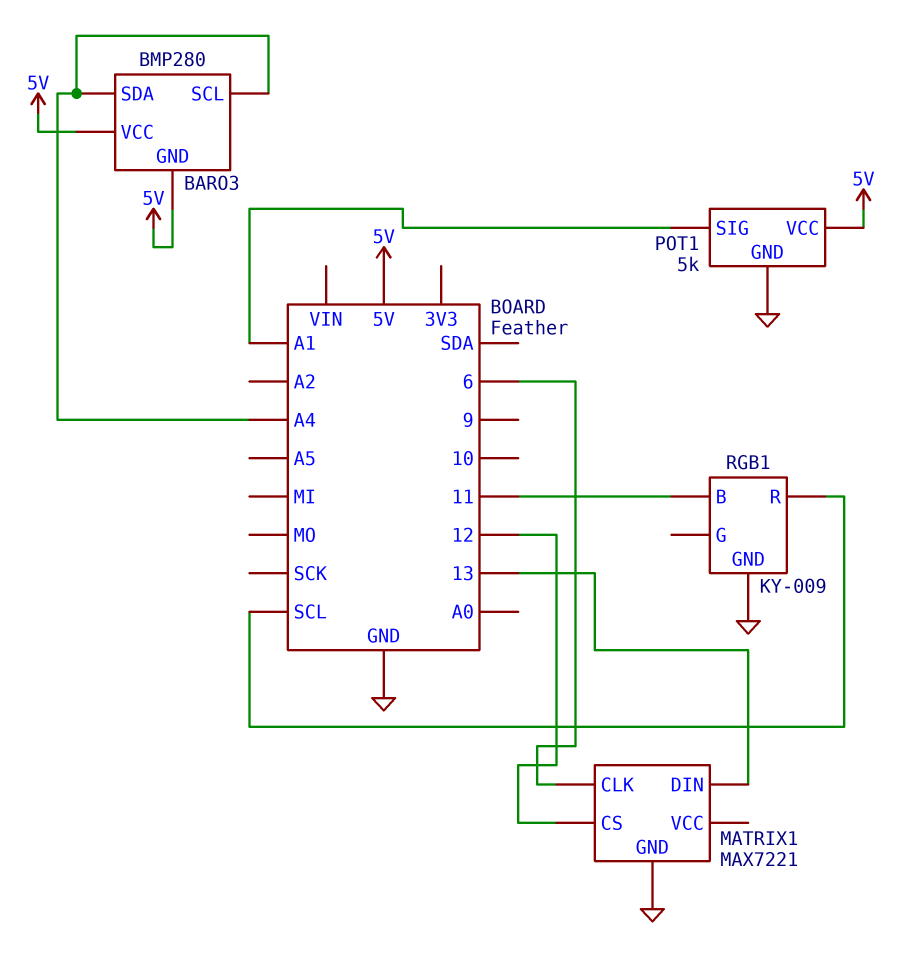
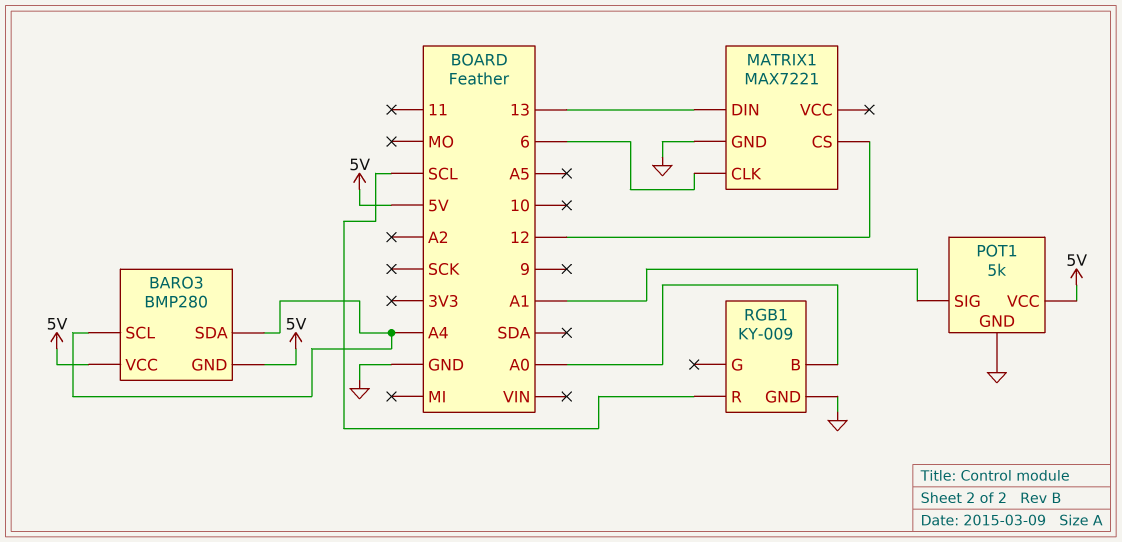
RGB1 pin B: 11 -> A0

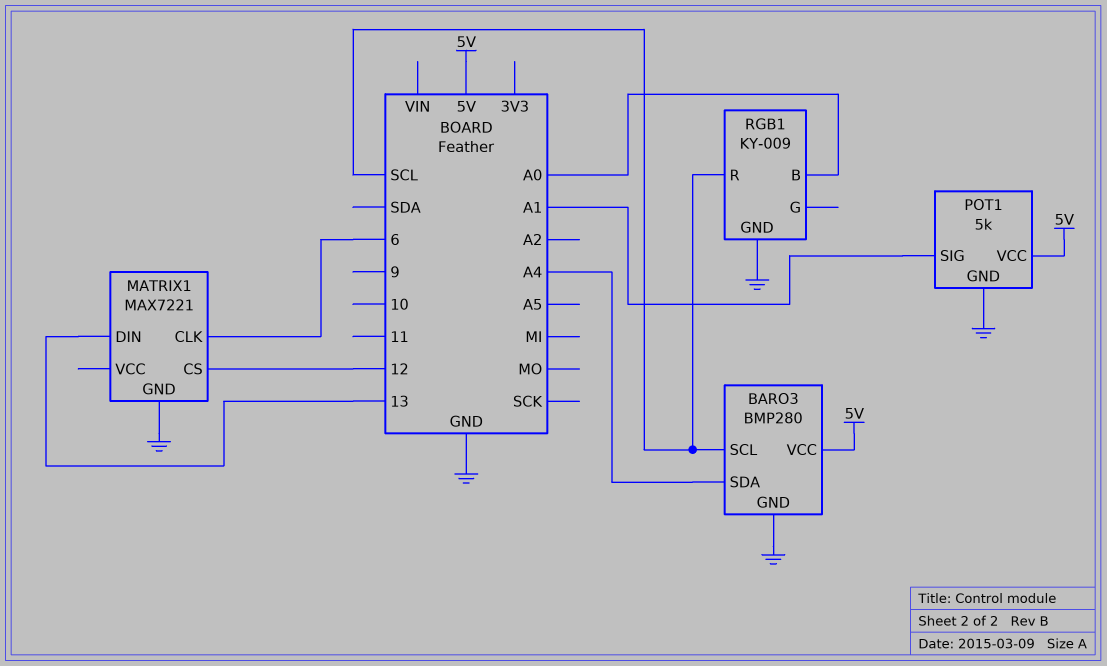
BARO3 pin GND: 5V -> GND
BARO3 pin SCL: A4 -> SCL

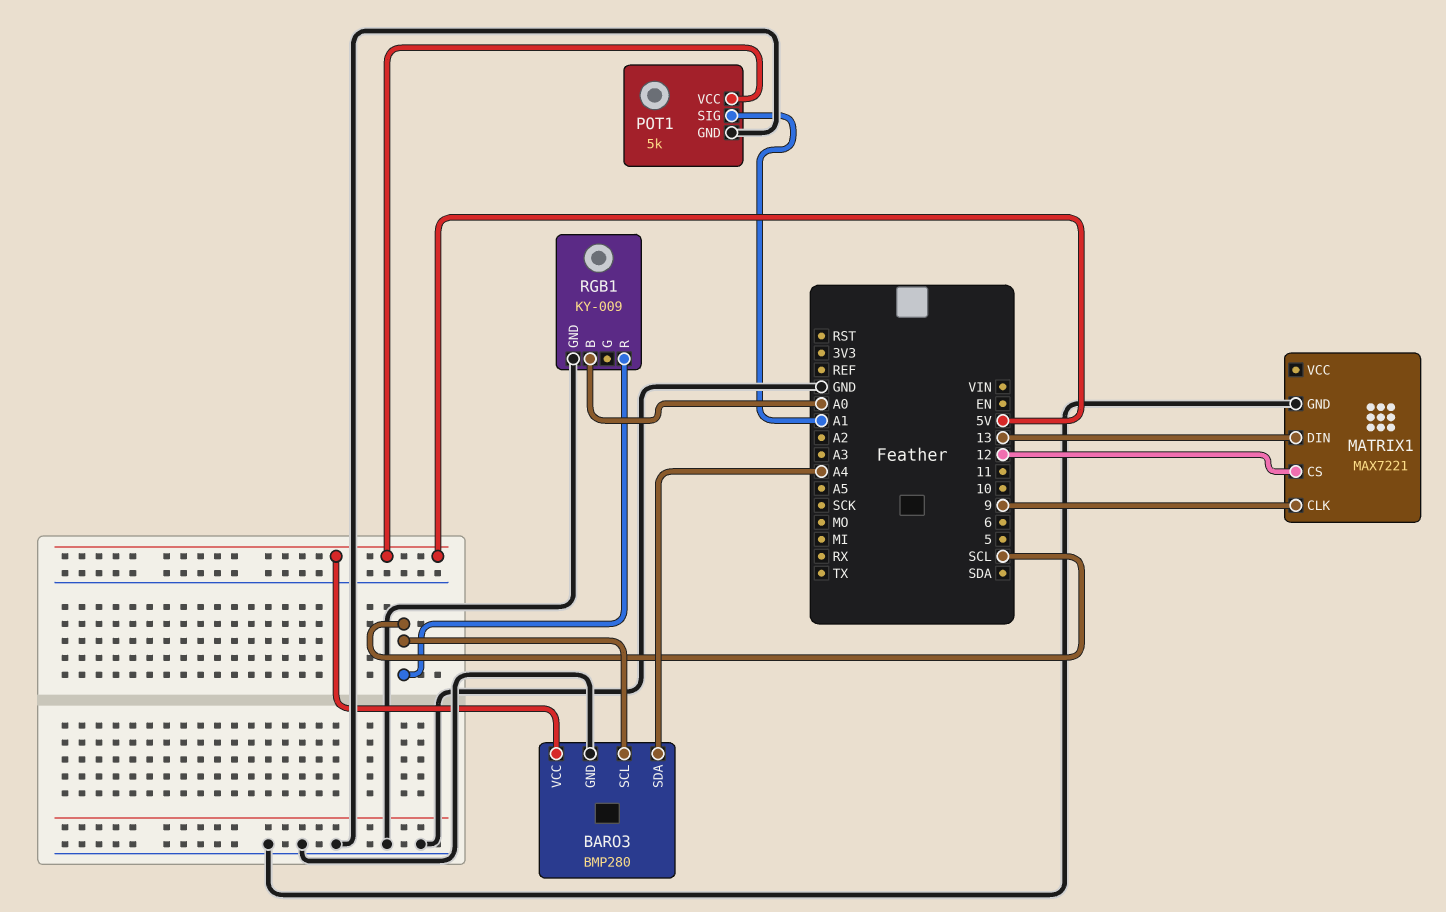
MATRIX1 pin CLK: 6 -> 9

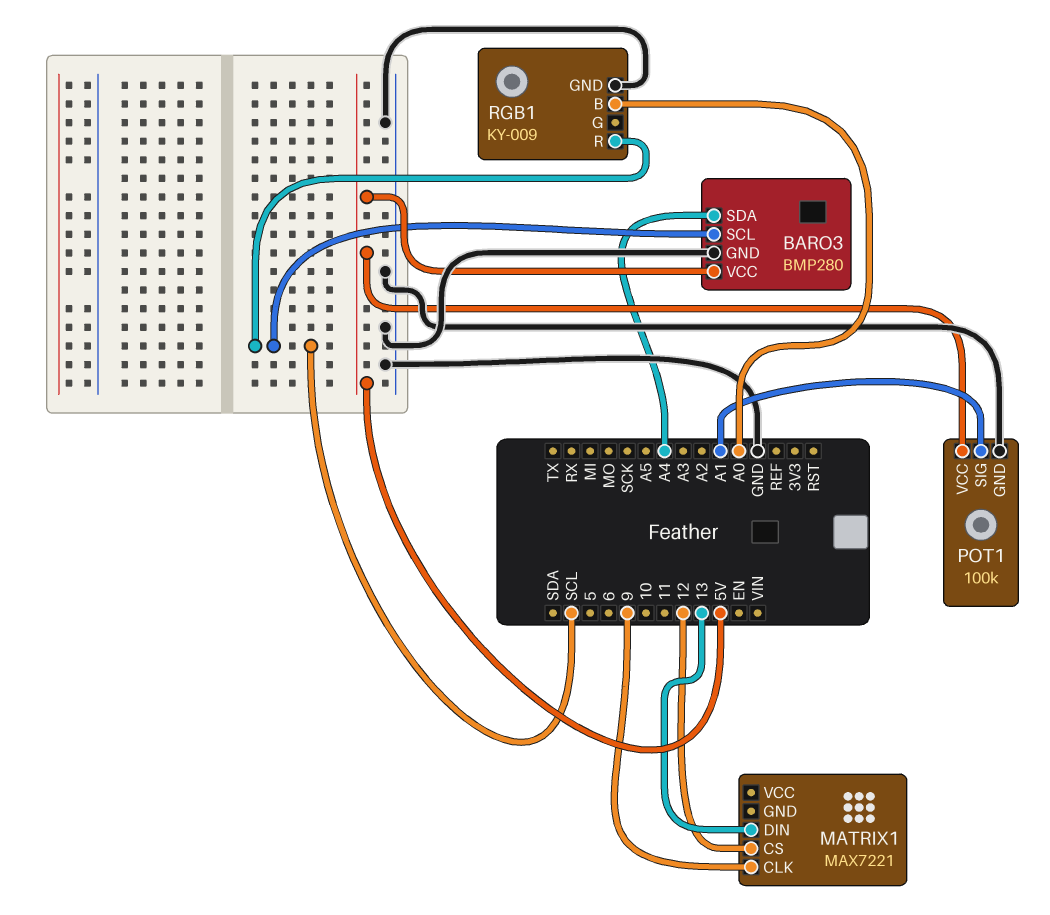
MATRIX1 pin GND: GND -> none
POT1: 5k -> 100k

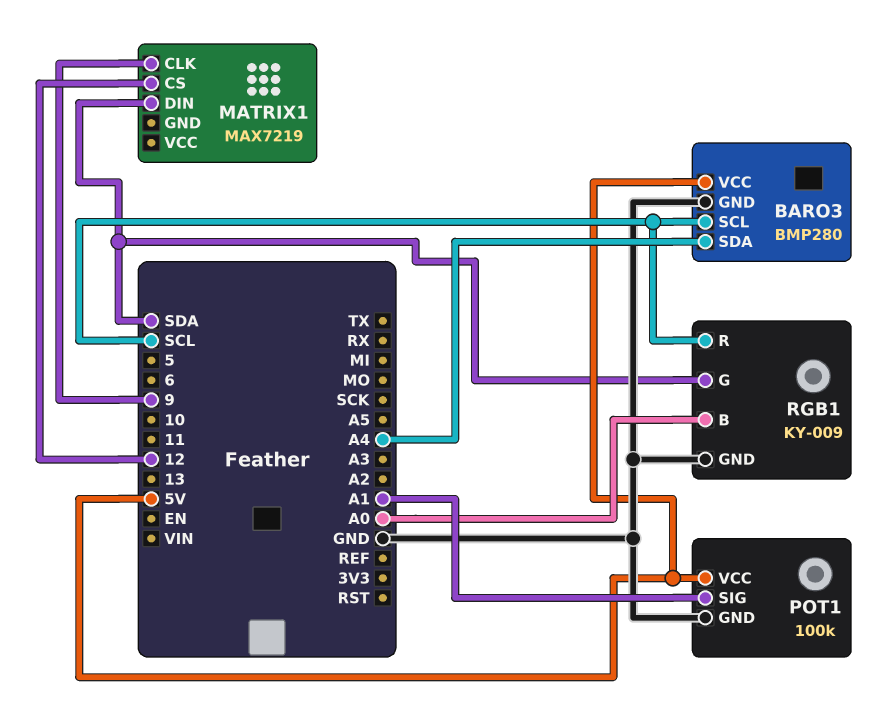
MATRIX1: MAX7221 -> MAX7219
MATRIX1 pin DIN: 13 -> SDA
RGB1 pin G: none -> SDA

